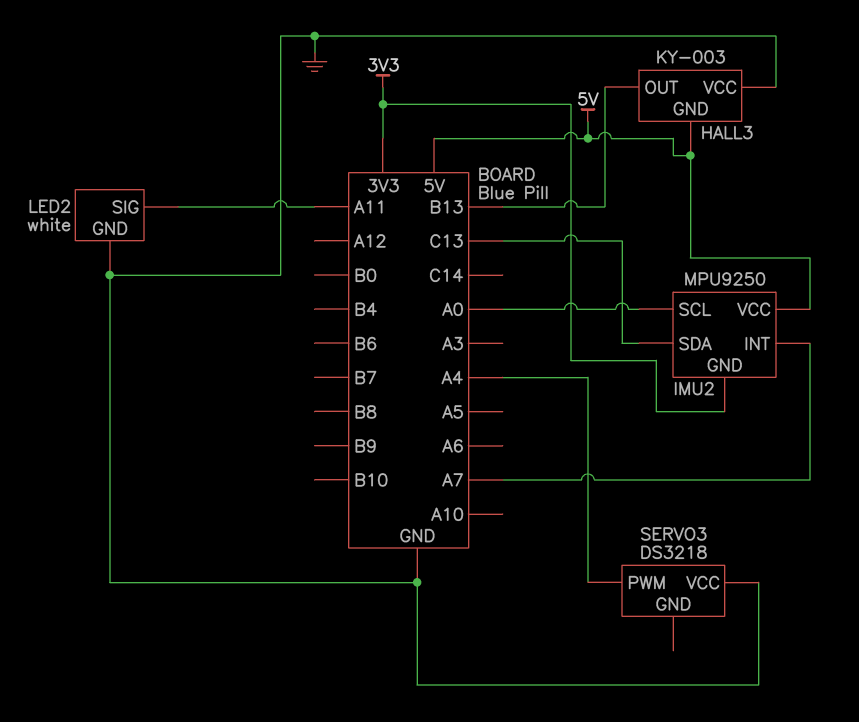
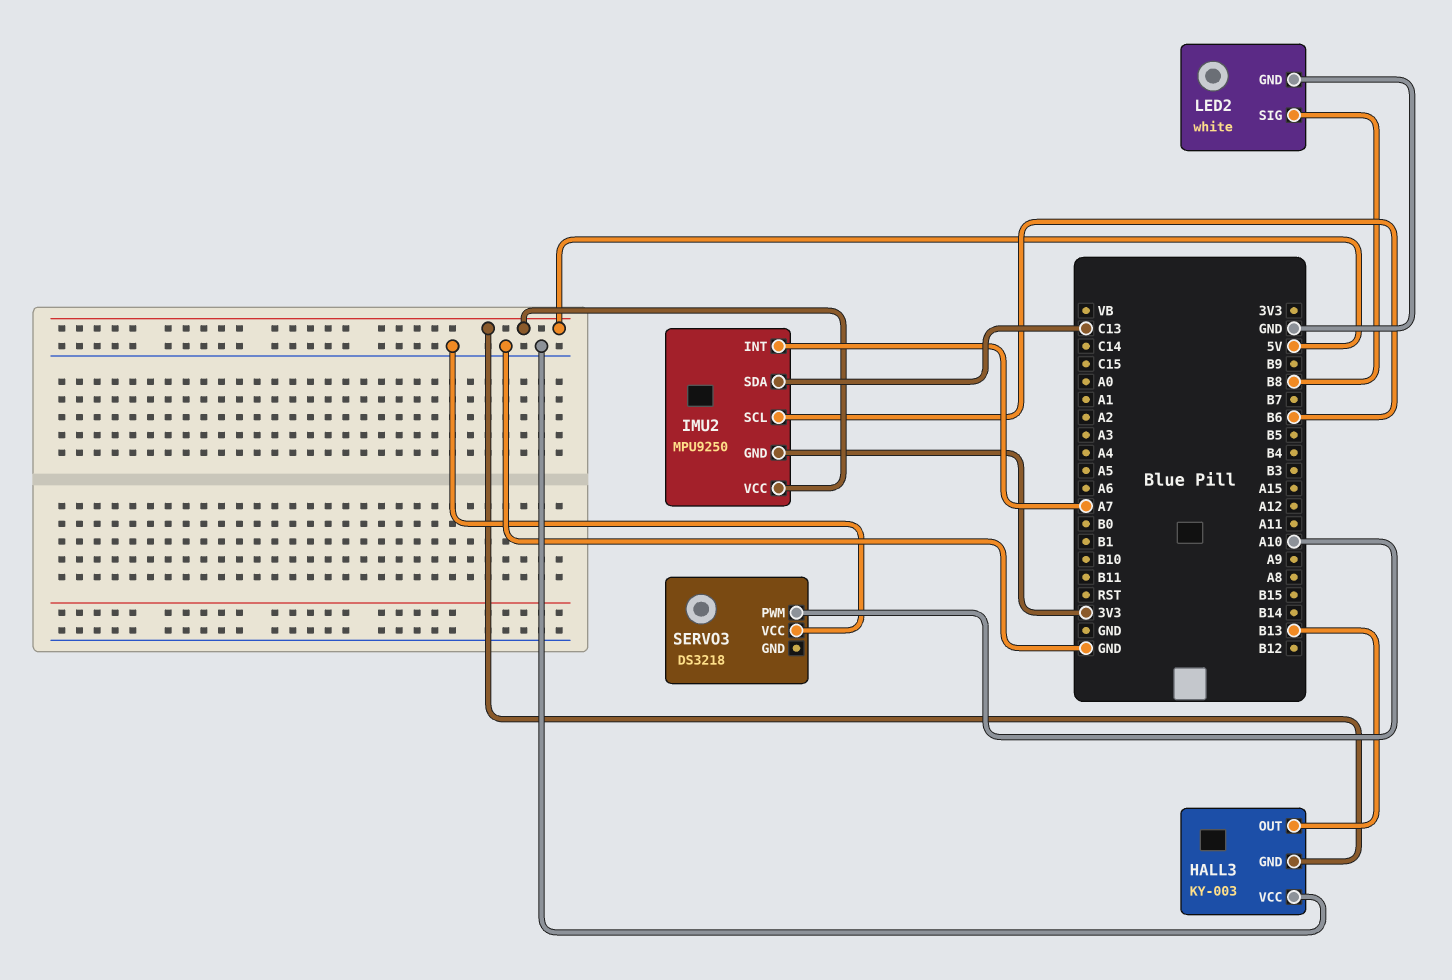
IMU2 pin SCL: A0 -> B6
LED2 pin SIG: A11 -> B8
SERVO3 pin PWM: A4 -> A10

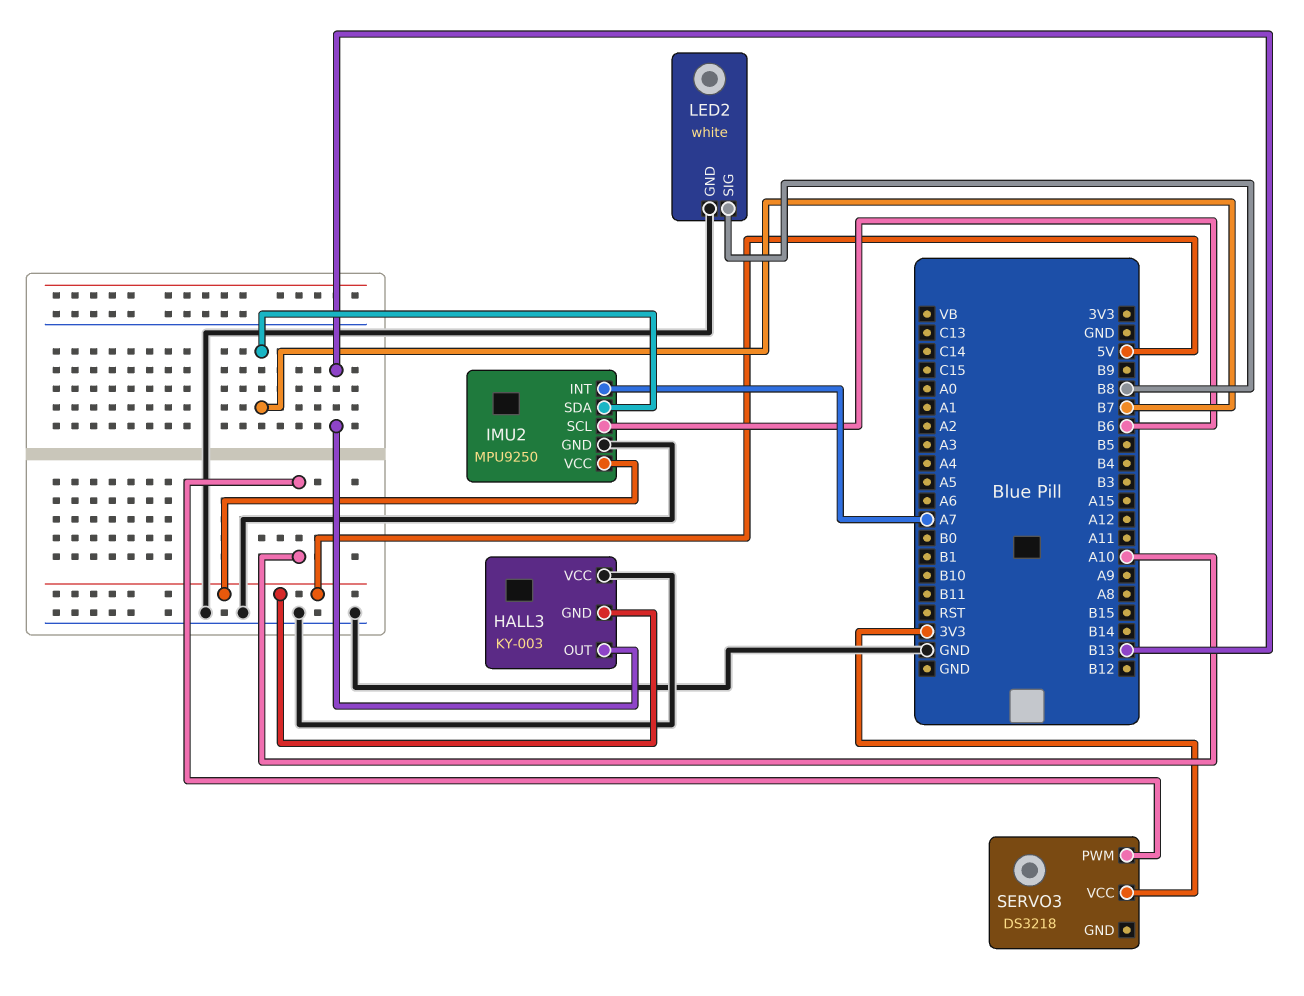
IMU2 pin GND: 3V3 -> GND
IMU2 pin SDA: C13 -> B7
SERVO3 pin VCC: GND -> 3V3

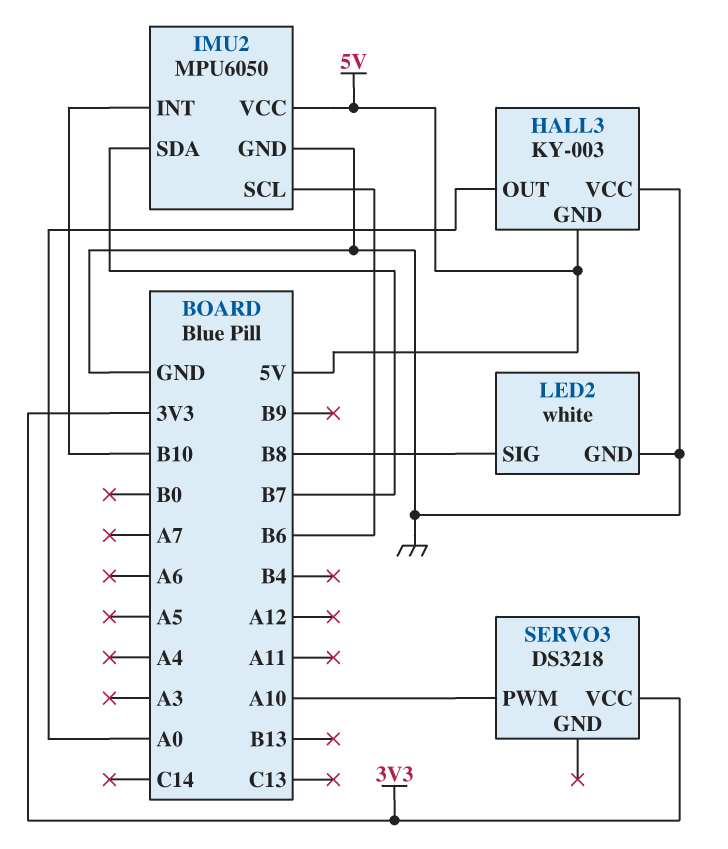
HALL3 pin OUT: B13 -> A0
IMU2: MPU9250 -> MPU6050
IMU2 pin INT: A7 -> B10

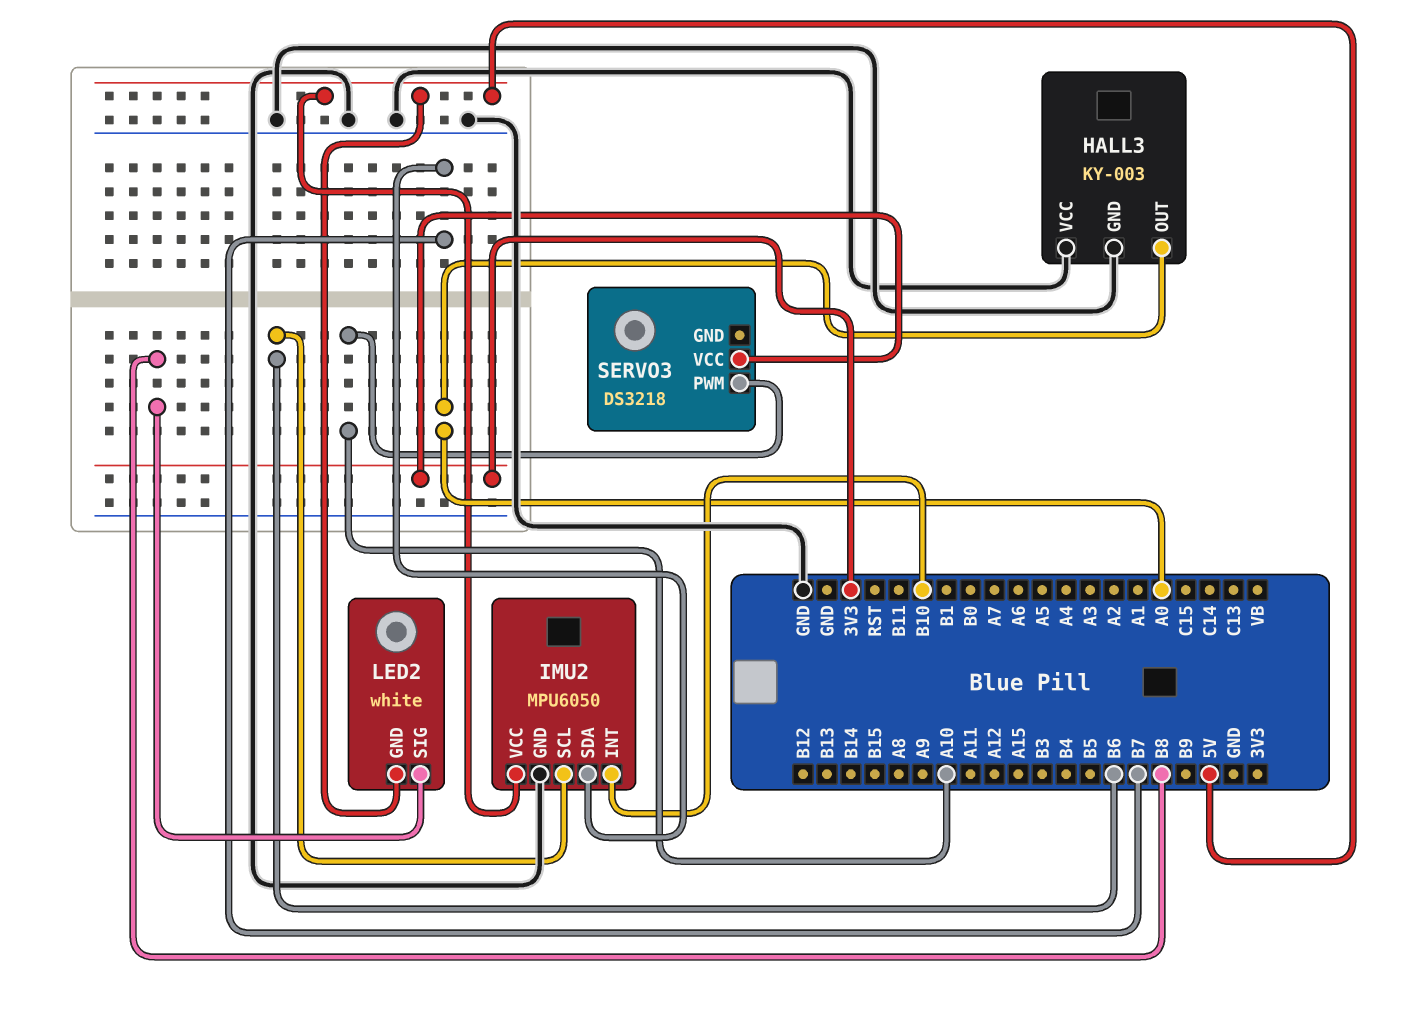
HALL3 pin GND: 5V -> GND
LED2 pin GND: GND -> 5V

